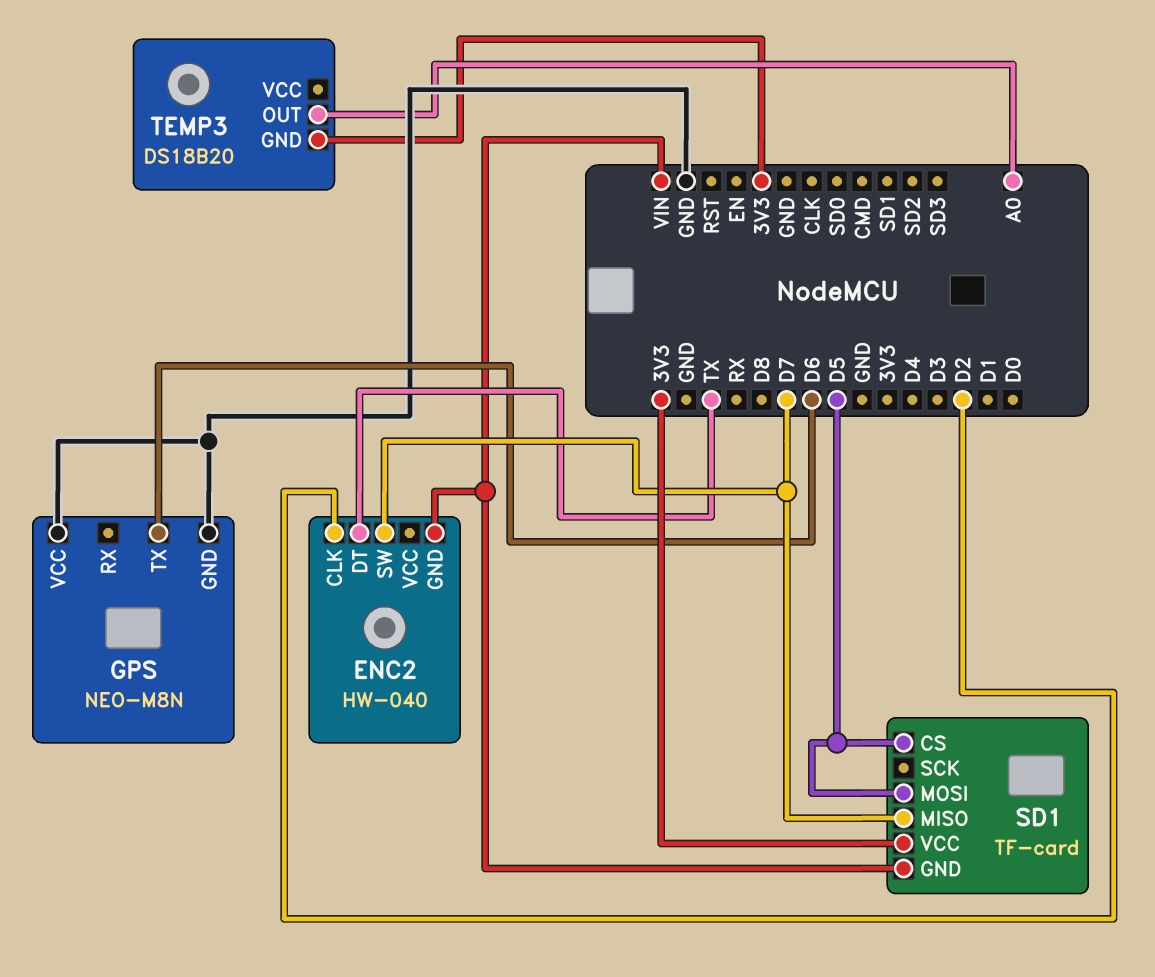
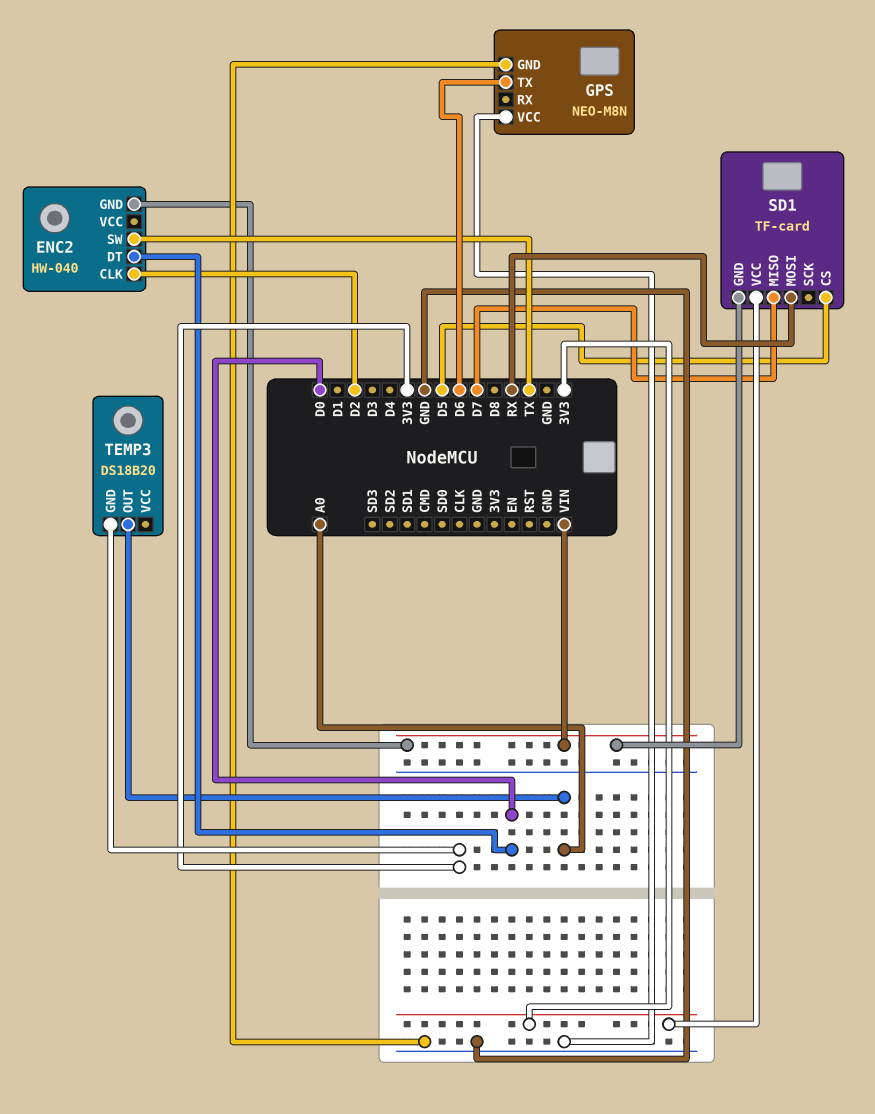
ENC2 pin DT: TX -> D0
ENC2 pin SW: D7 -> TX
SD1 pin MOSI: D5 -> RX

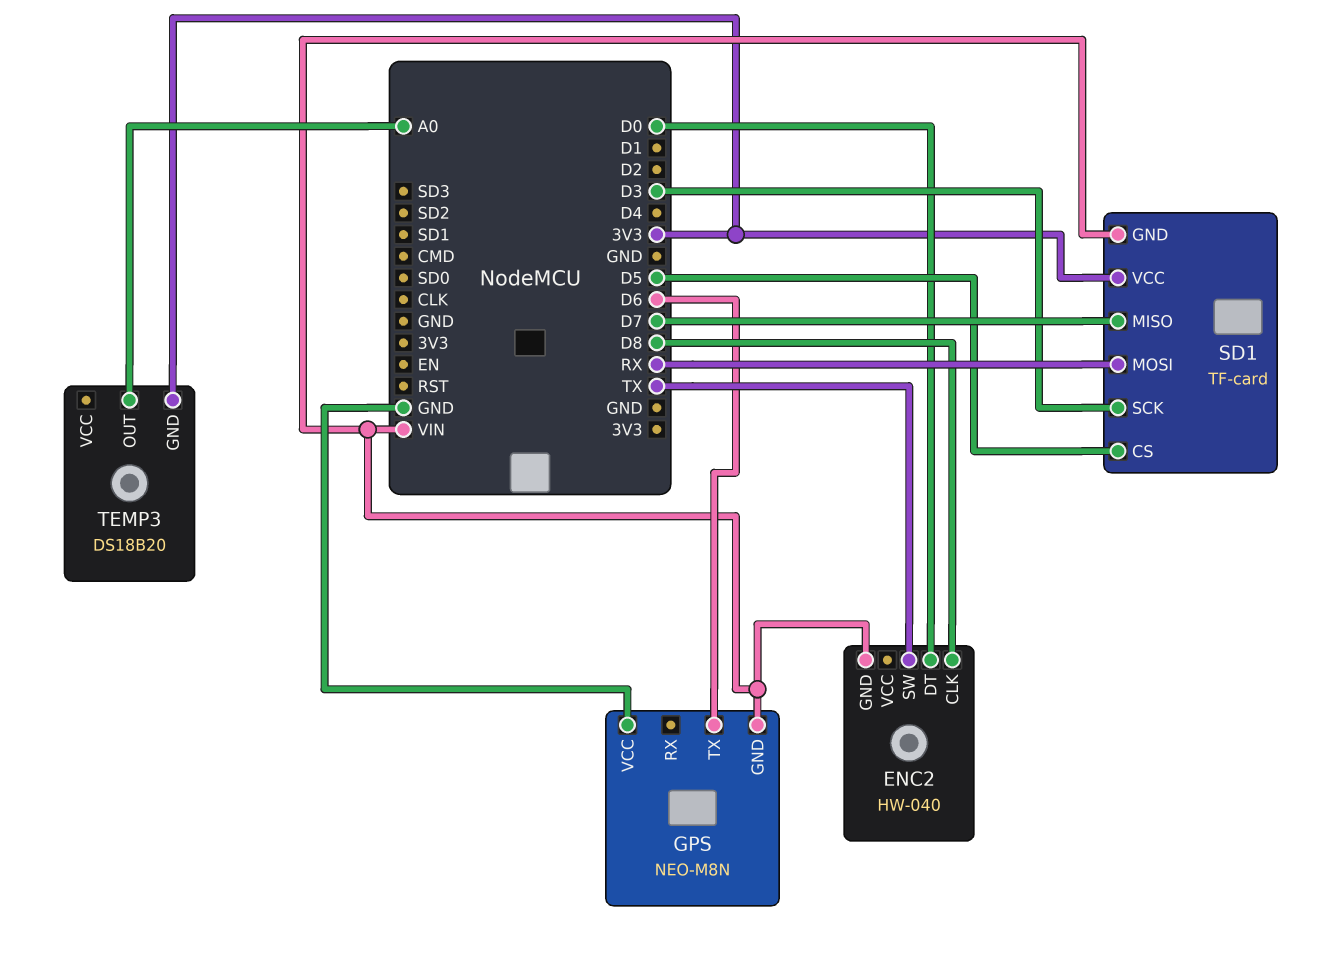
ENC2 pin CLK: D2 -> D8
GPS pin GND: GND -> VIN
SD1 pin SCK: none -> D3

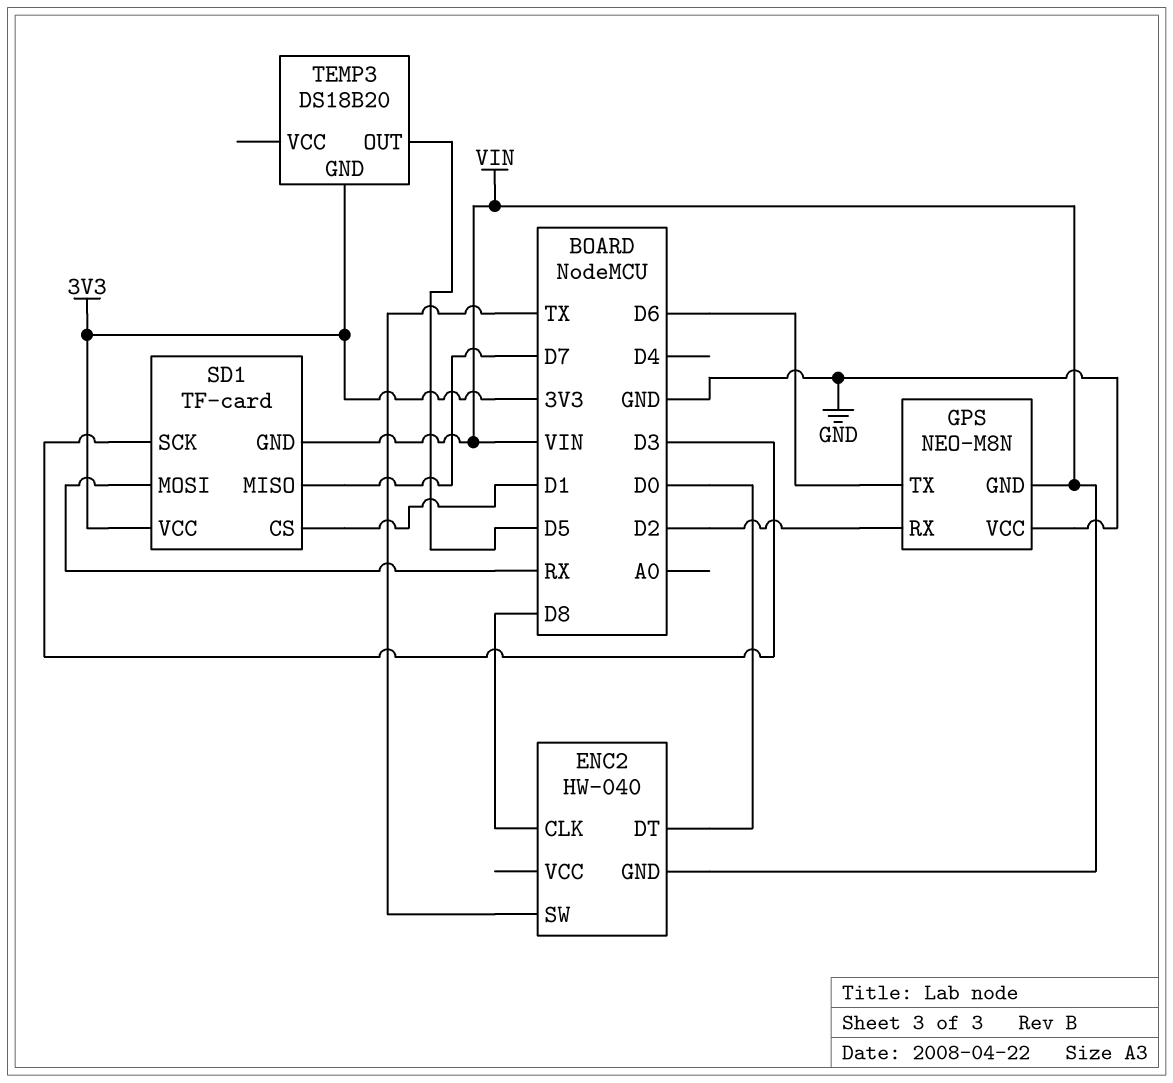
GPS pin RX: none -> D2
SD1 pin CS: D5 -> D1
TEMP3 pin OUT: A0 -> D5

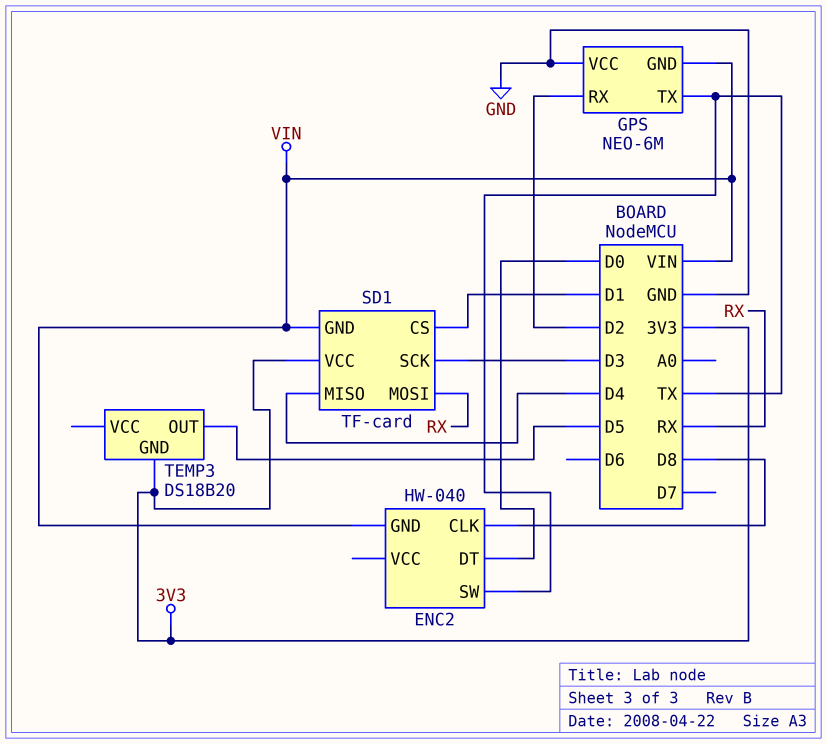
GPS: NEO-M8N -> NEO-6M
GPS pin TX: D6 -> TX
SD1 pin MISO: D7 -> D4

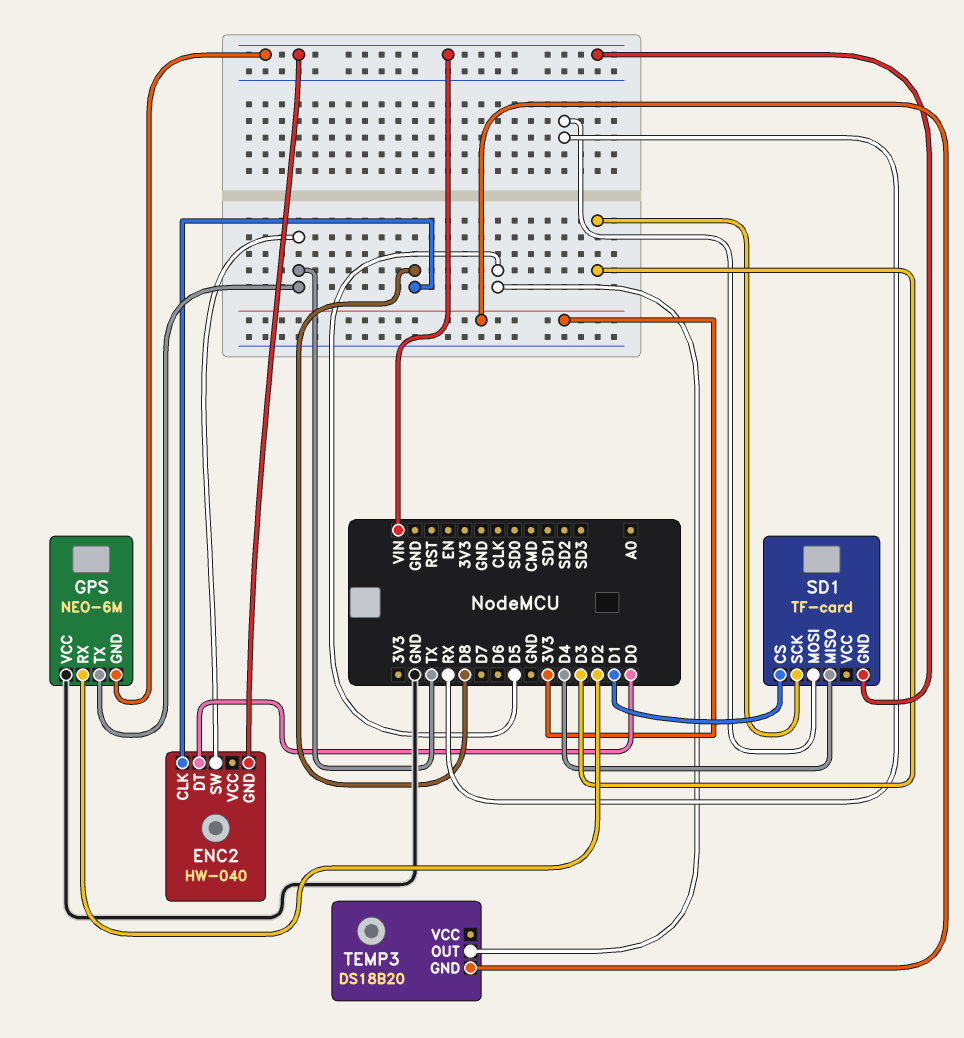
SD1 pin VCC: 3V3 -> none

